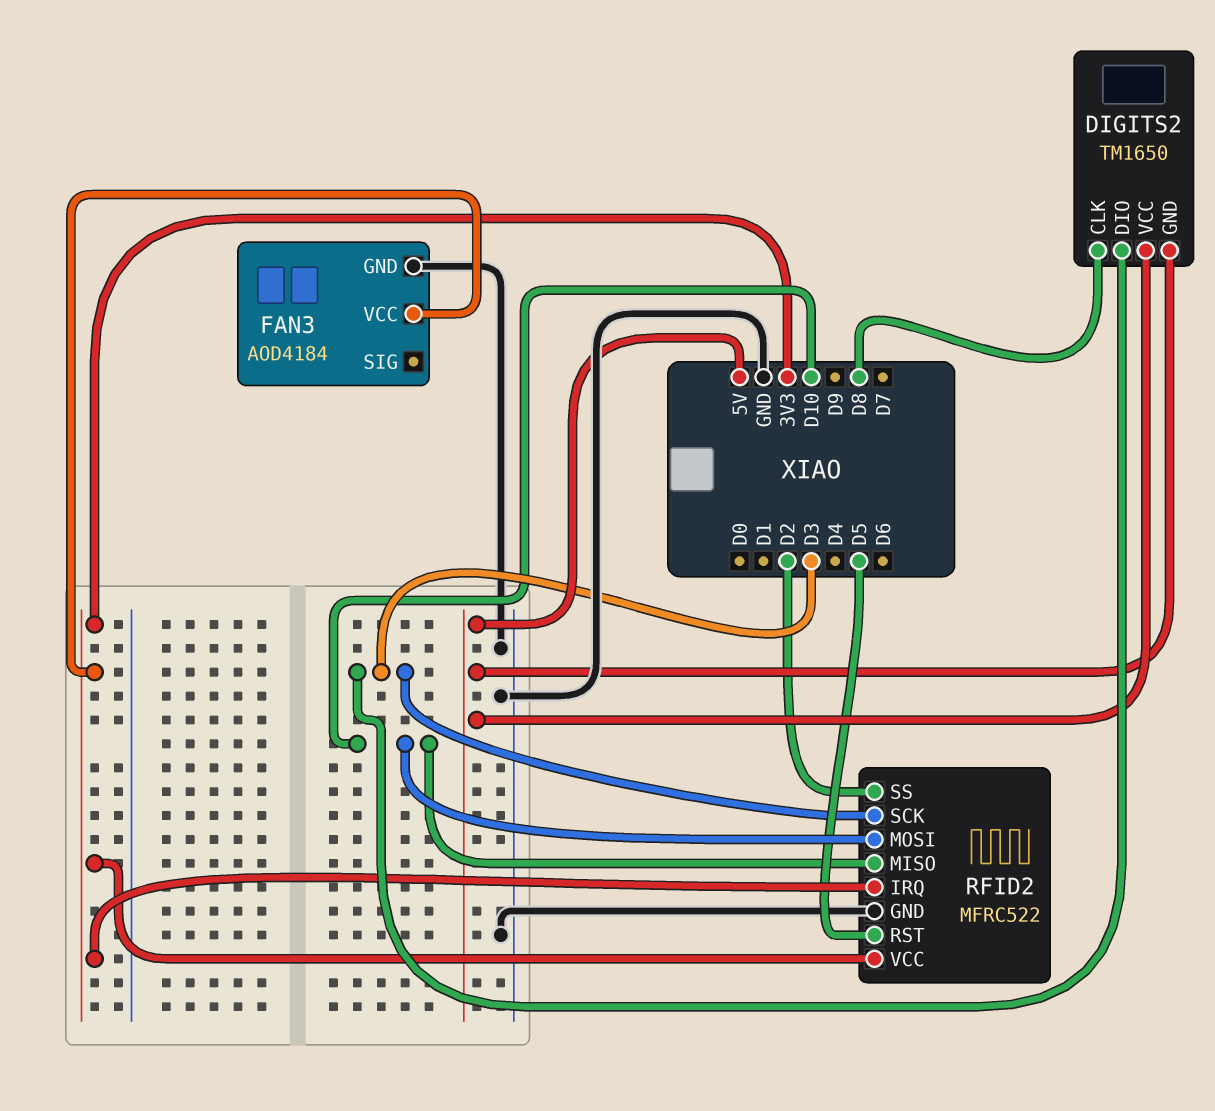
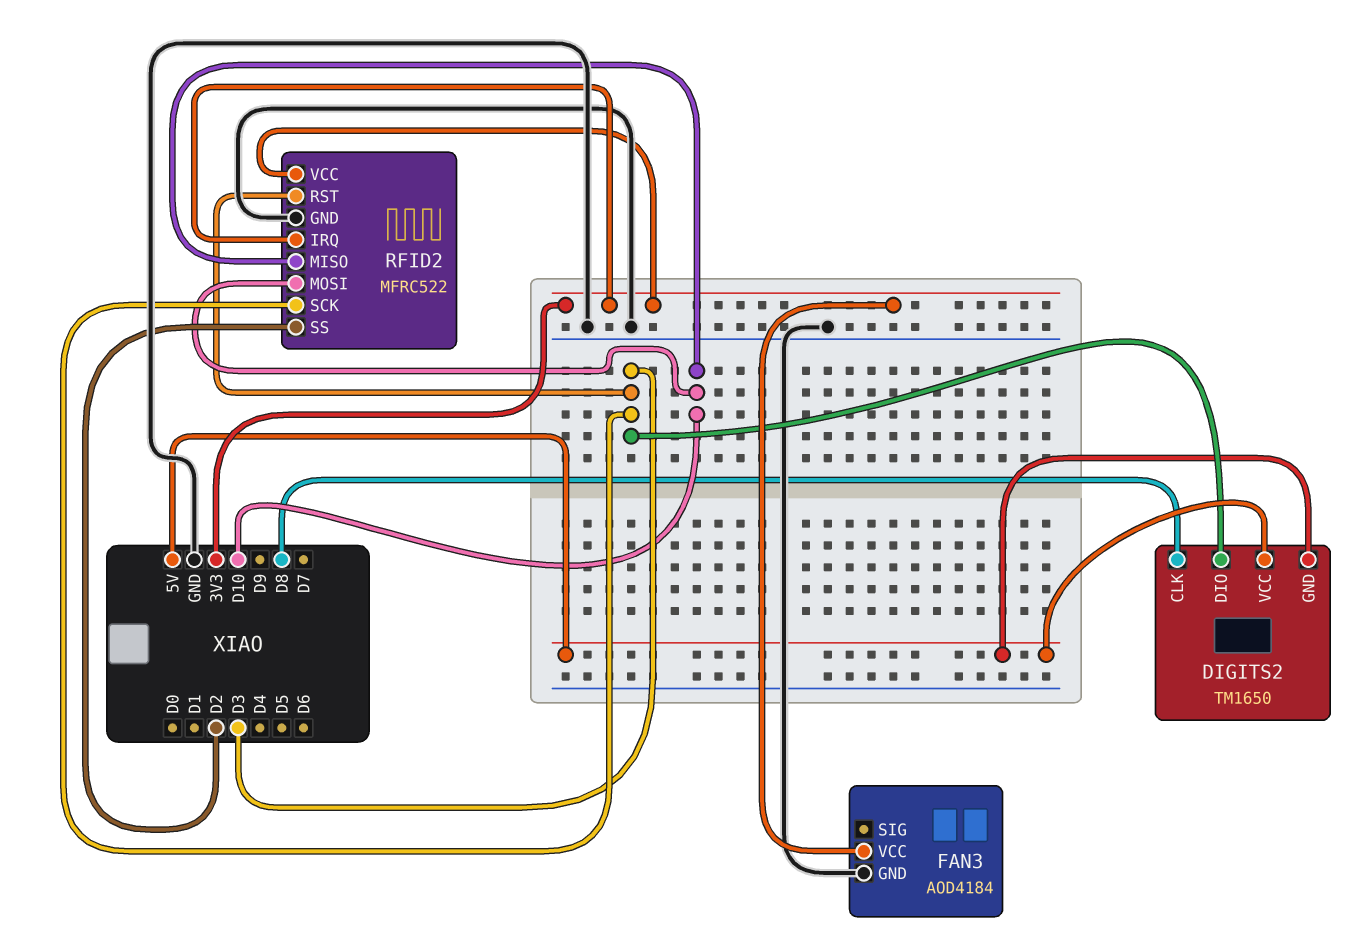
RFID2 pin RST: D5 -> D3

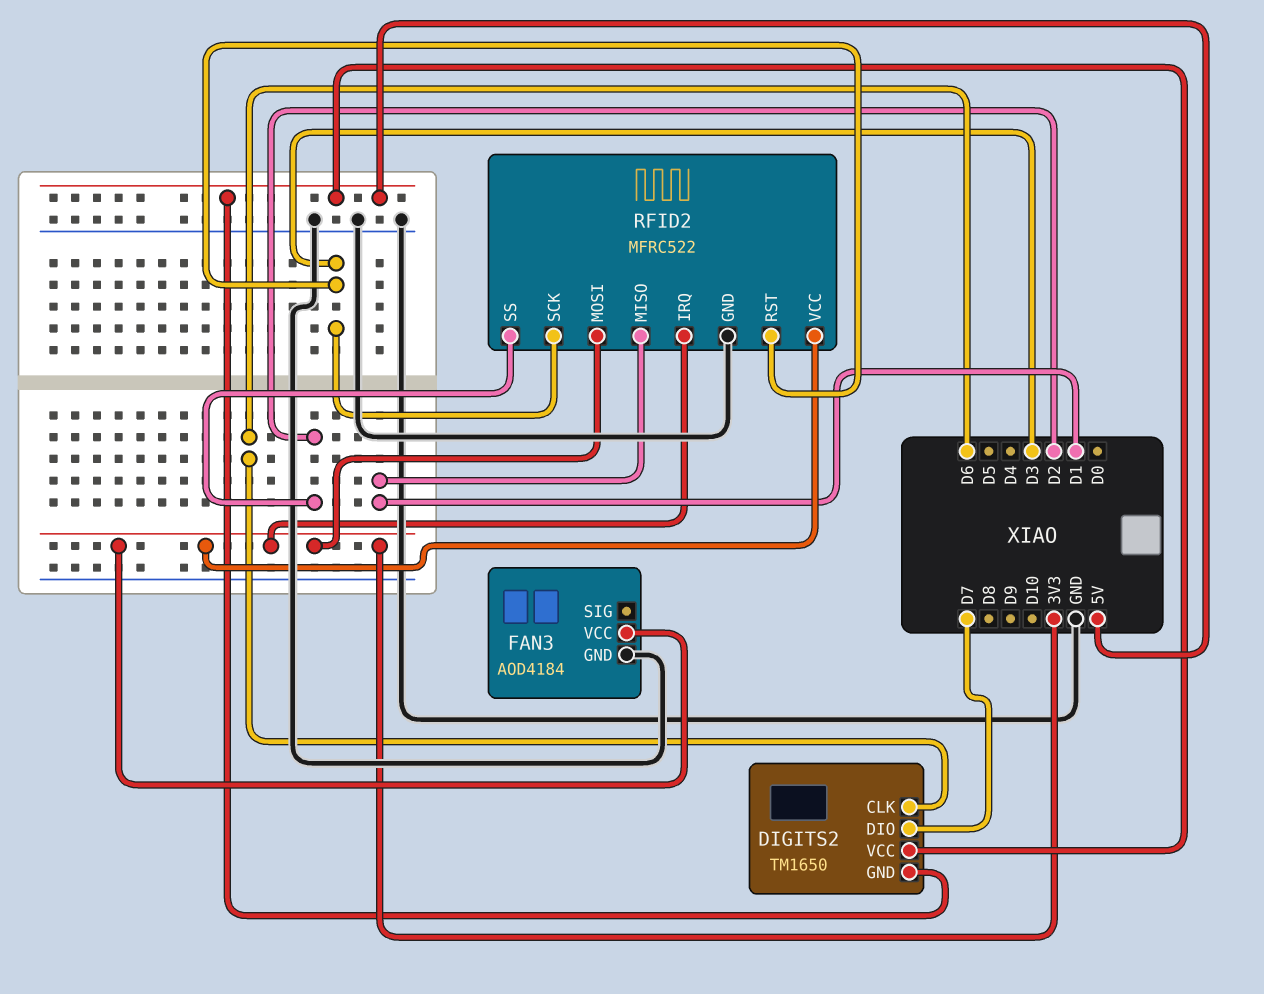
DIGITS2 pin CLK: D8 -> D6
DIGITS2 pin DIO: D3 -> D7
RFID2 pin MISO: D10 -> D1
RFID2 pin MOSI: D10 -> 3V3

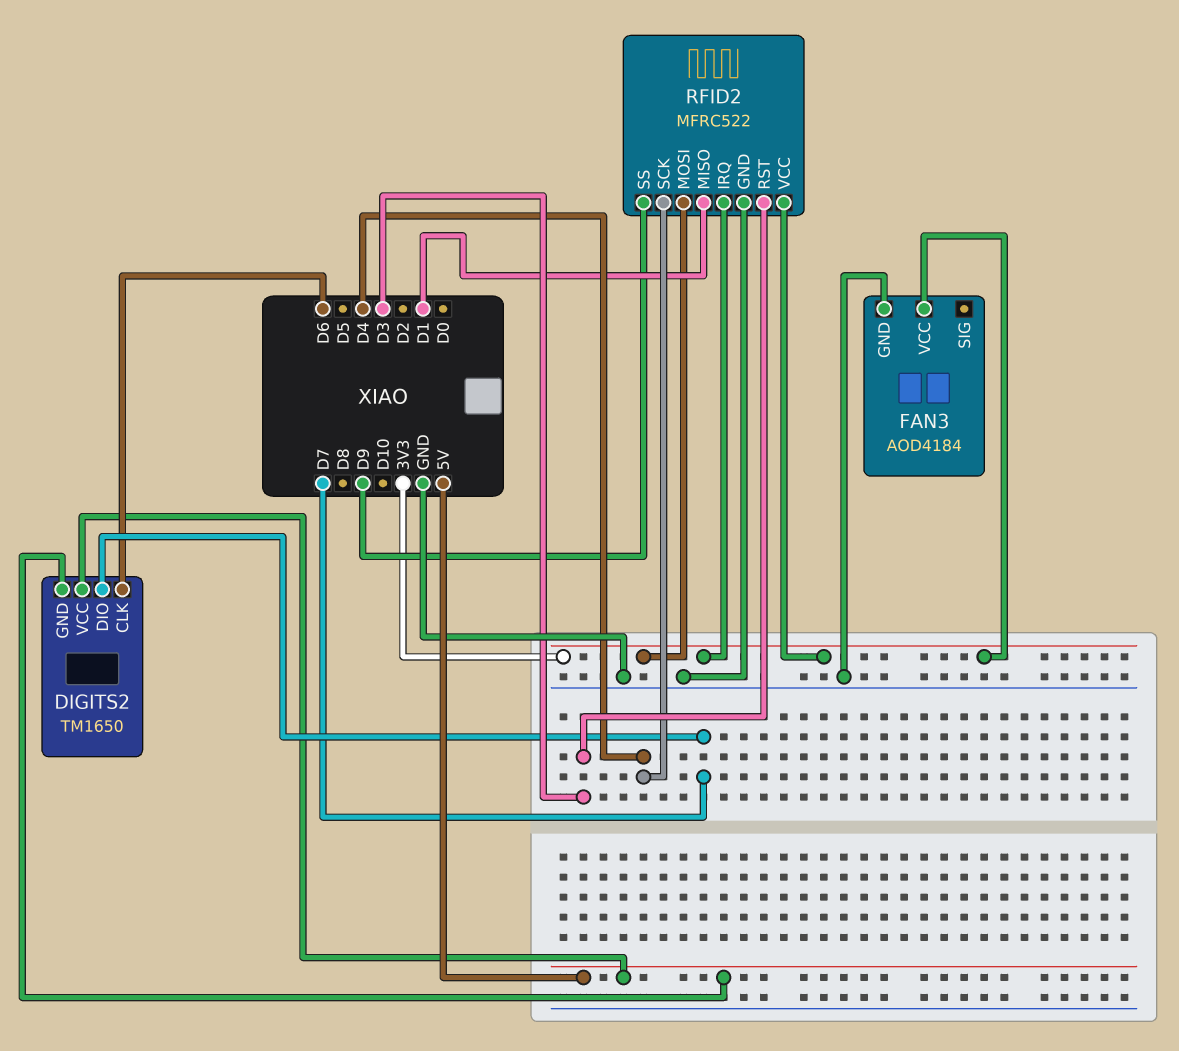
RFID2 pin SCK: D3 -> D4
RFID2 pin SS: D2 -> D9

